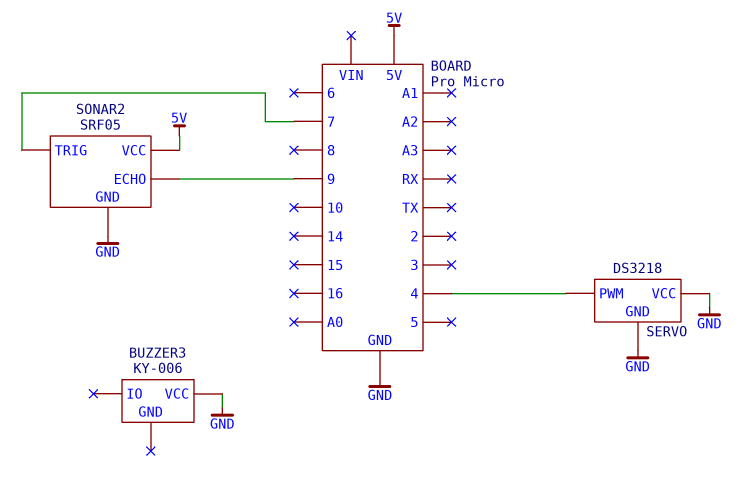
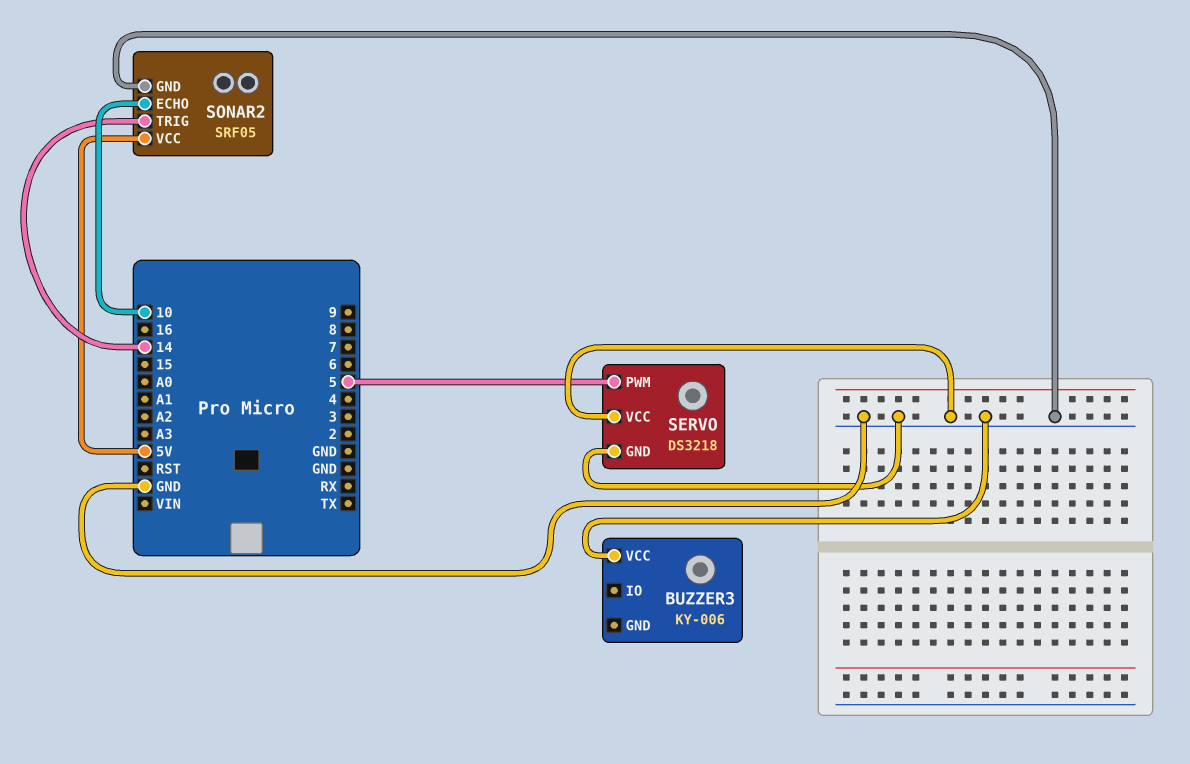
SERVO pin PWM: 4 -> 5
SONAR2 pin ECHO: 9 -> 10
SONAR2 pin TRIG: 7 -> 14

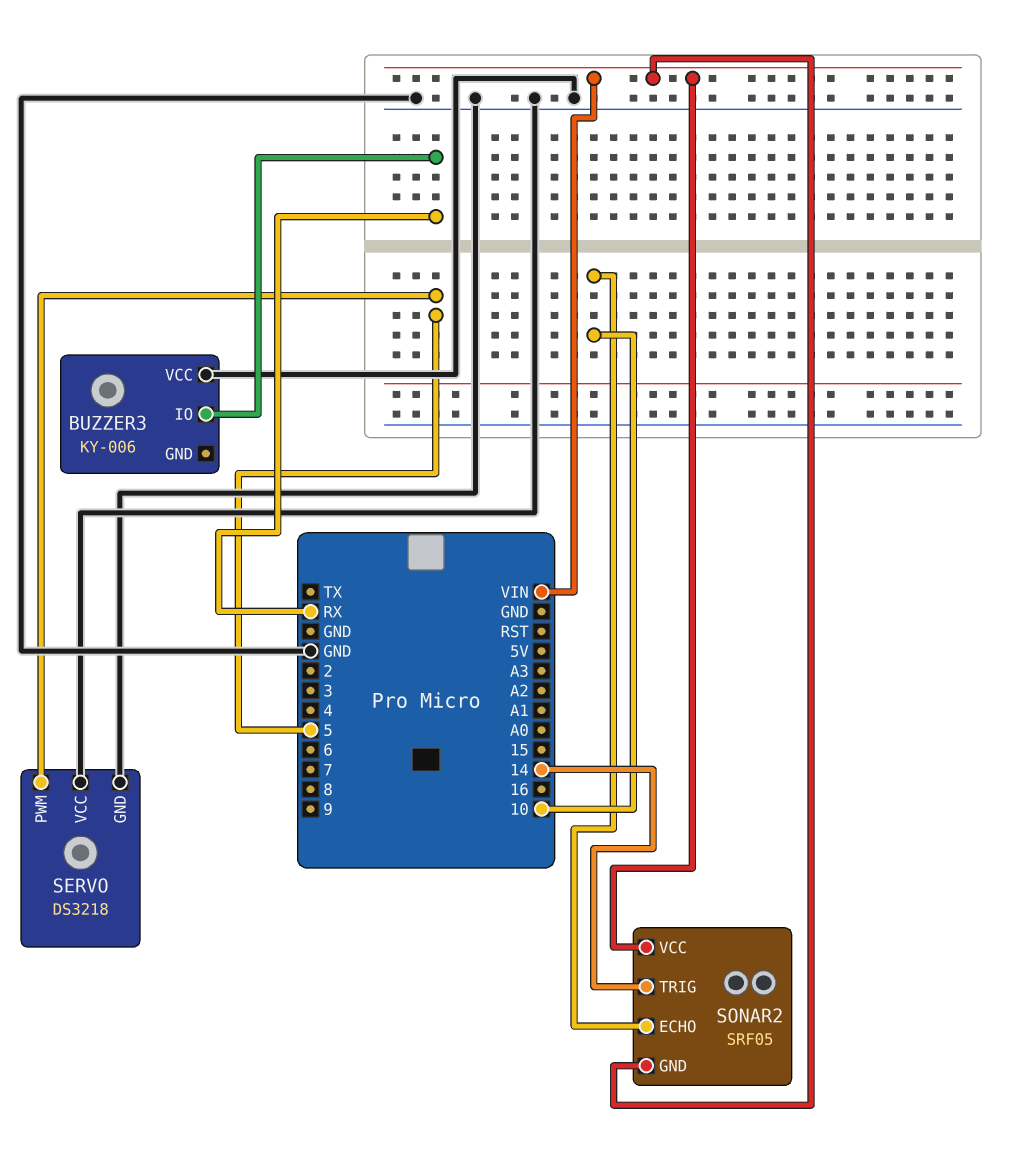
BUZZER3 pin IO: none -> RX
SONAR2 pin GND: GND -> VIN
SONAR2 pin VCC: 5V -> VIN

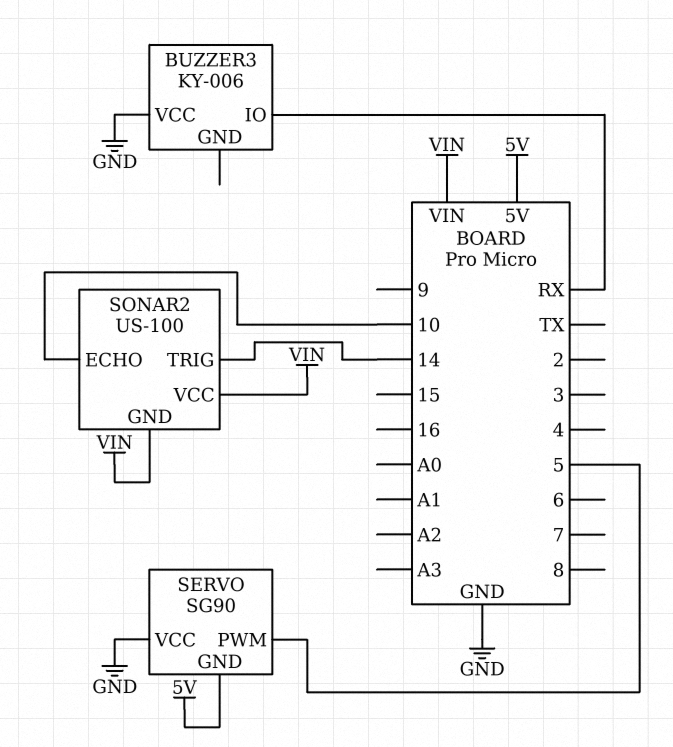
SERVO: DS3218 -> SG90
SERVO pin GND: GND -> 5V
SONAR2: SRF05 -> US-100

